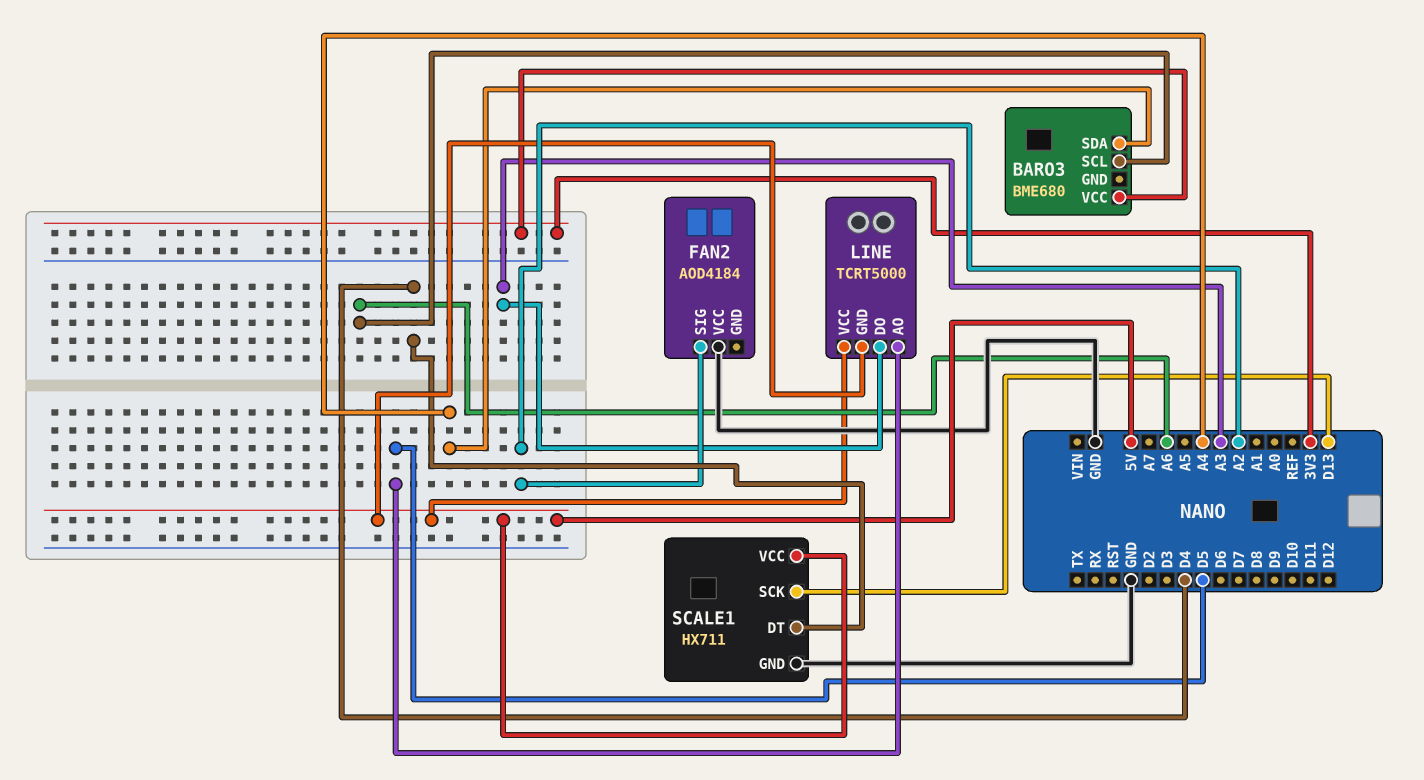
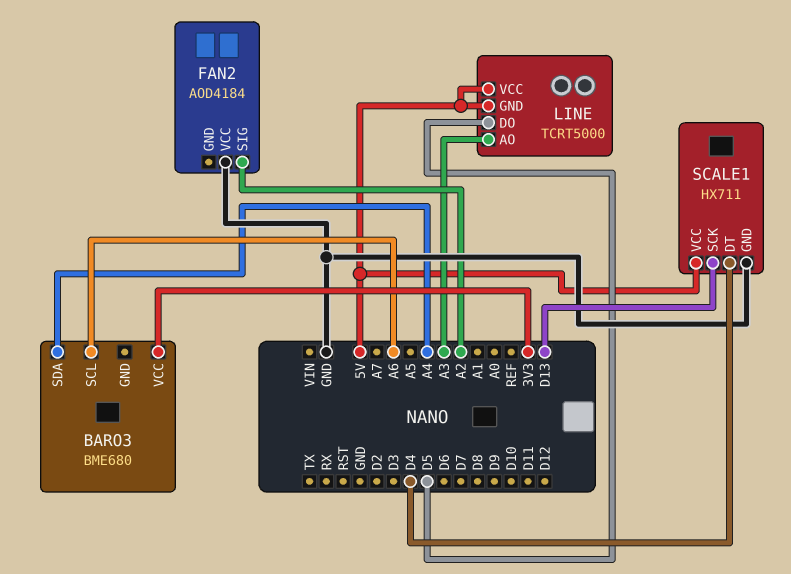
LINE pin AO: D5 -> A3
LINE pin DO: A3 -> D5

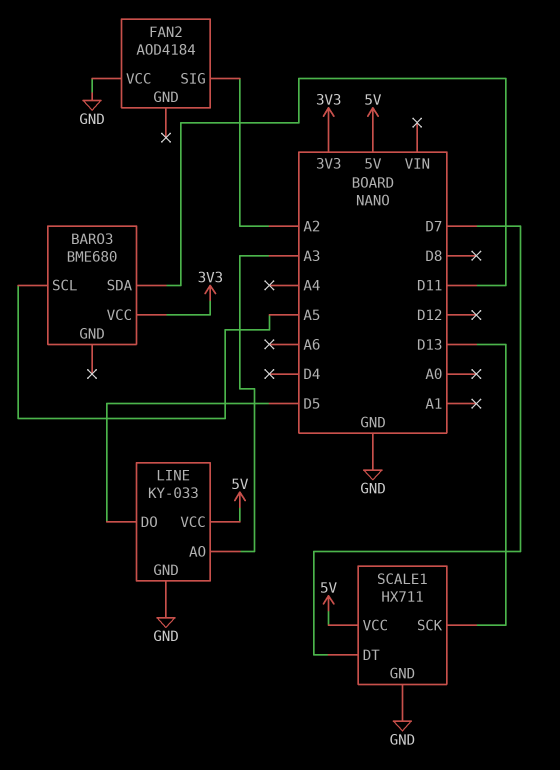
BARO3 pin SCL: A6 -> A5
BARO3 pin SDA: A4 -> D11
LINE: TCRT5000 -> KY-033
LINE pin GND: 5V -> GND
SCALE1 pin DT: D4 -> D7

